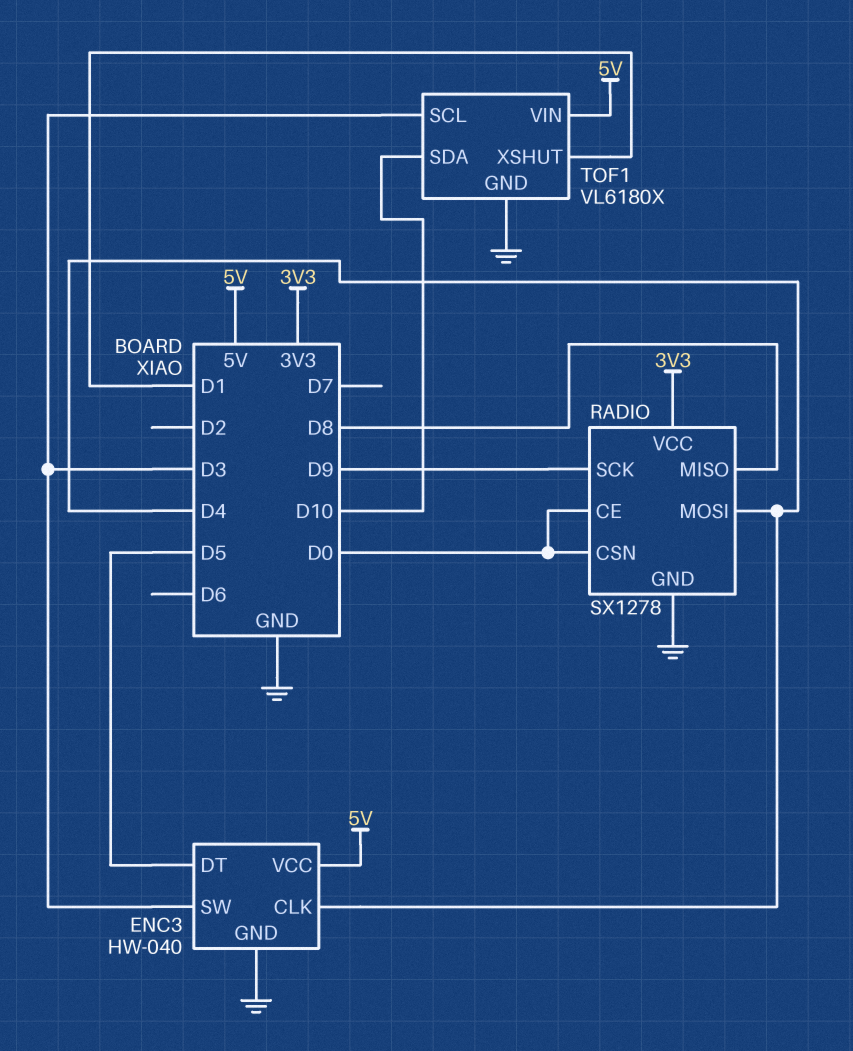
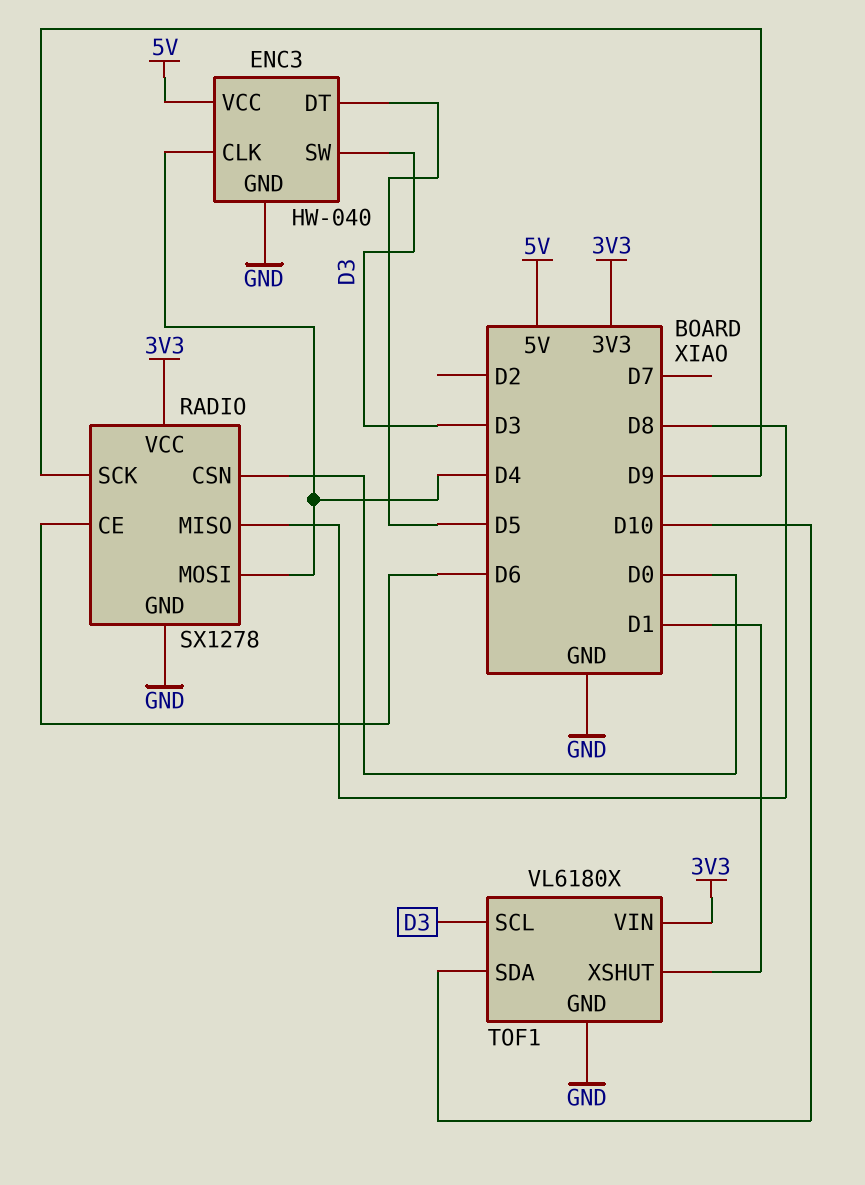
RADIO pin CE: D0 -> D6
TOF1 pin VIN: 5V -> 3V3

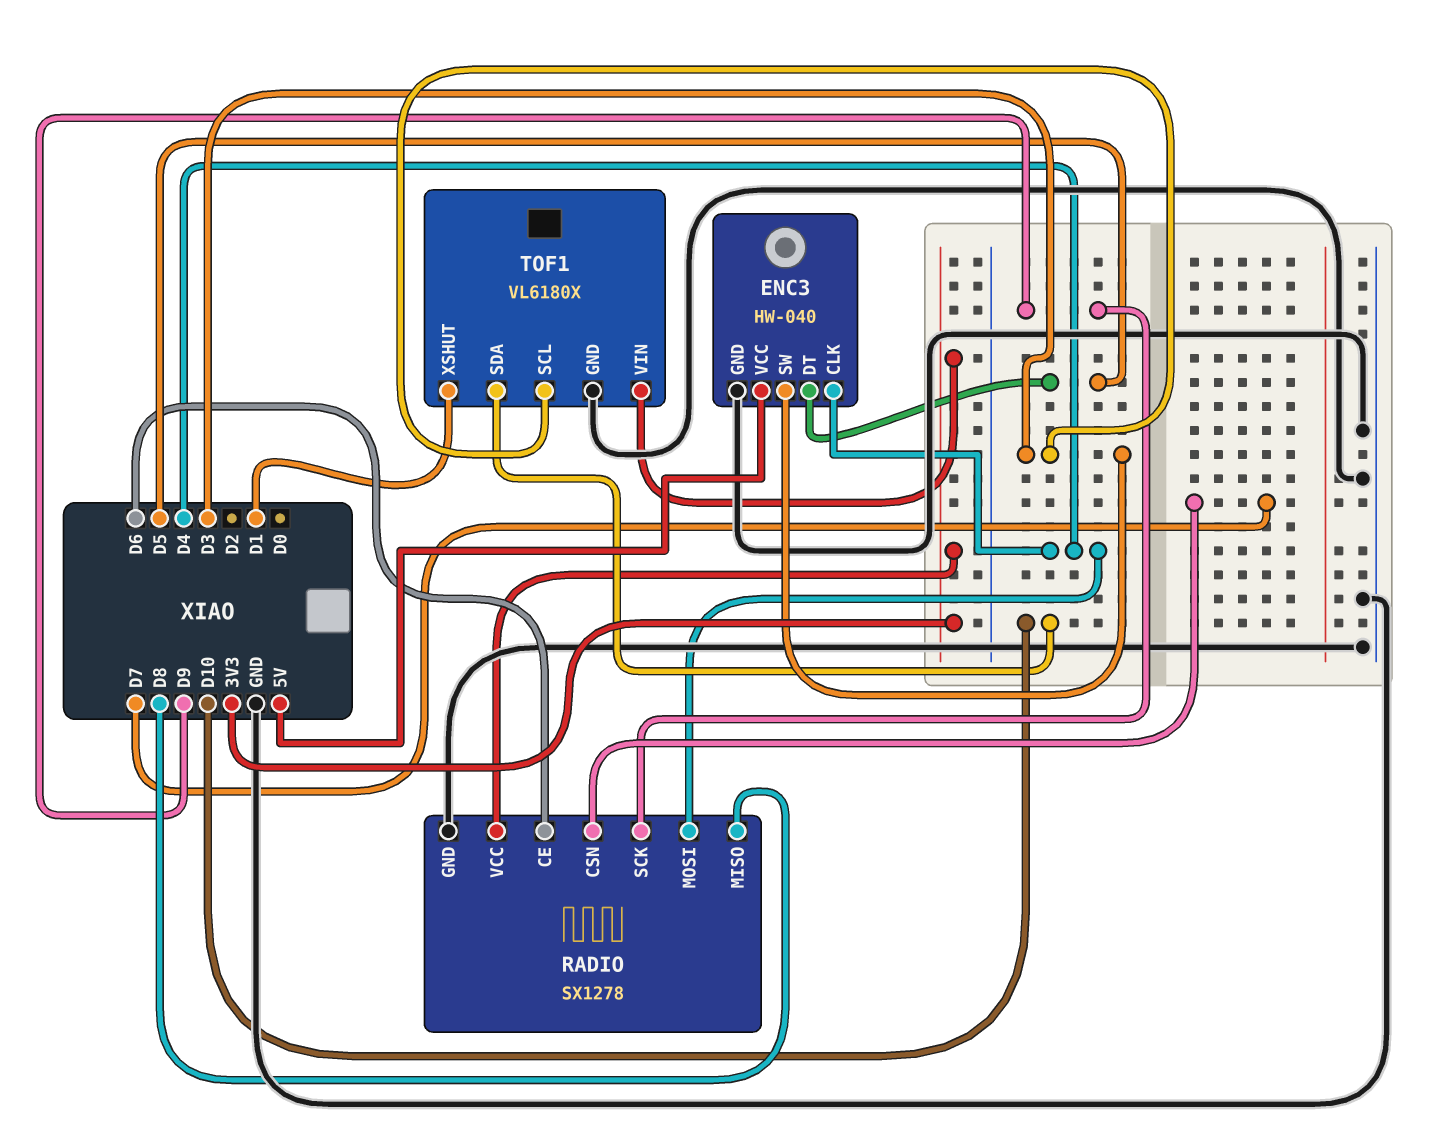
RADIO pin CSN: D0 -> D7

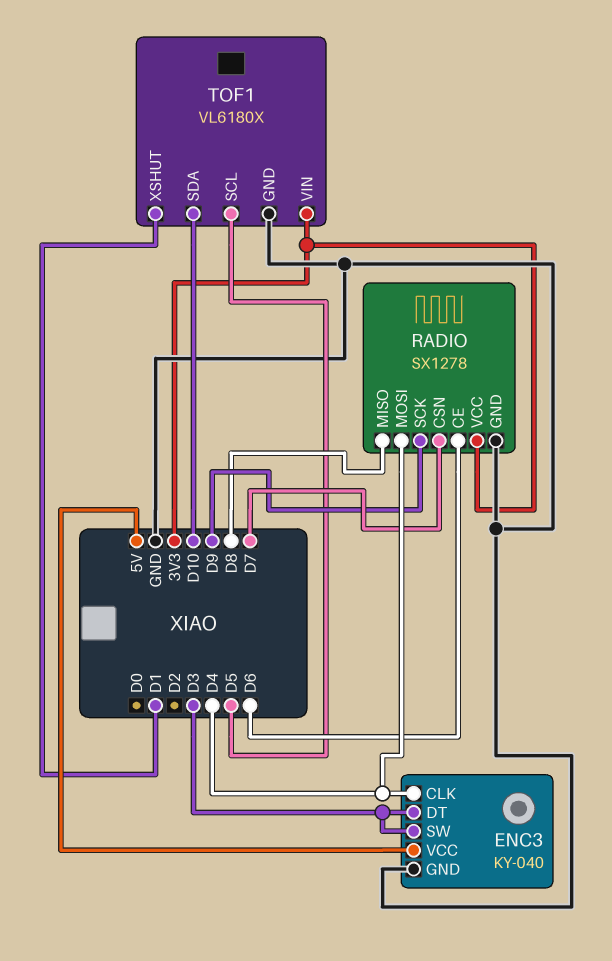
ENC3: HW-040 -> KY-040
ENC3 pin DT: D5 -> D3
TOF1 pin SCL: D3 -> D5

